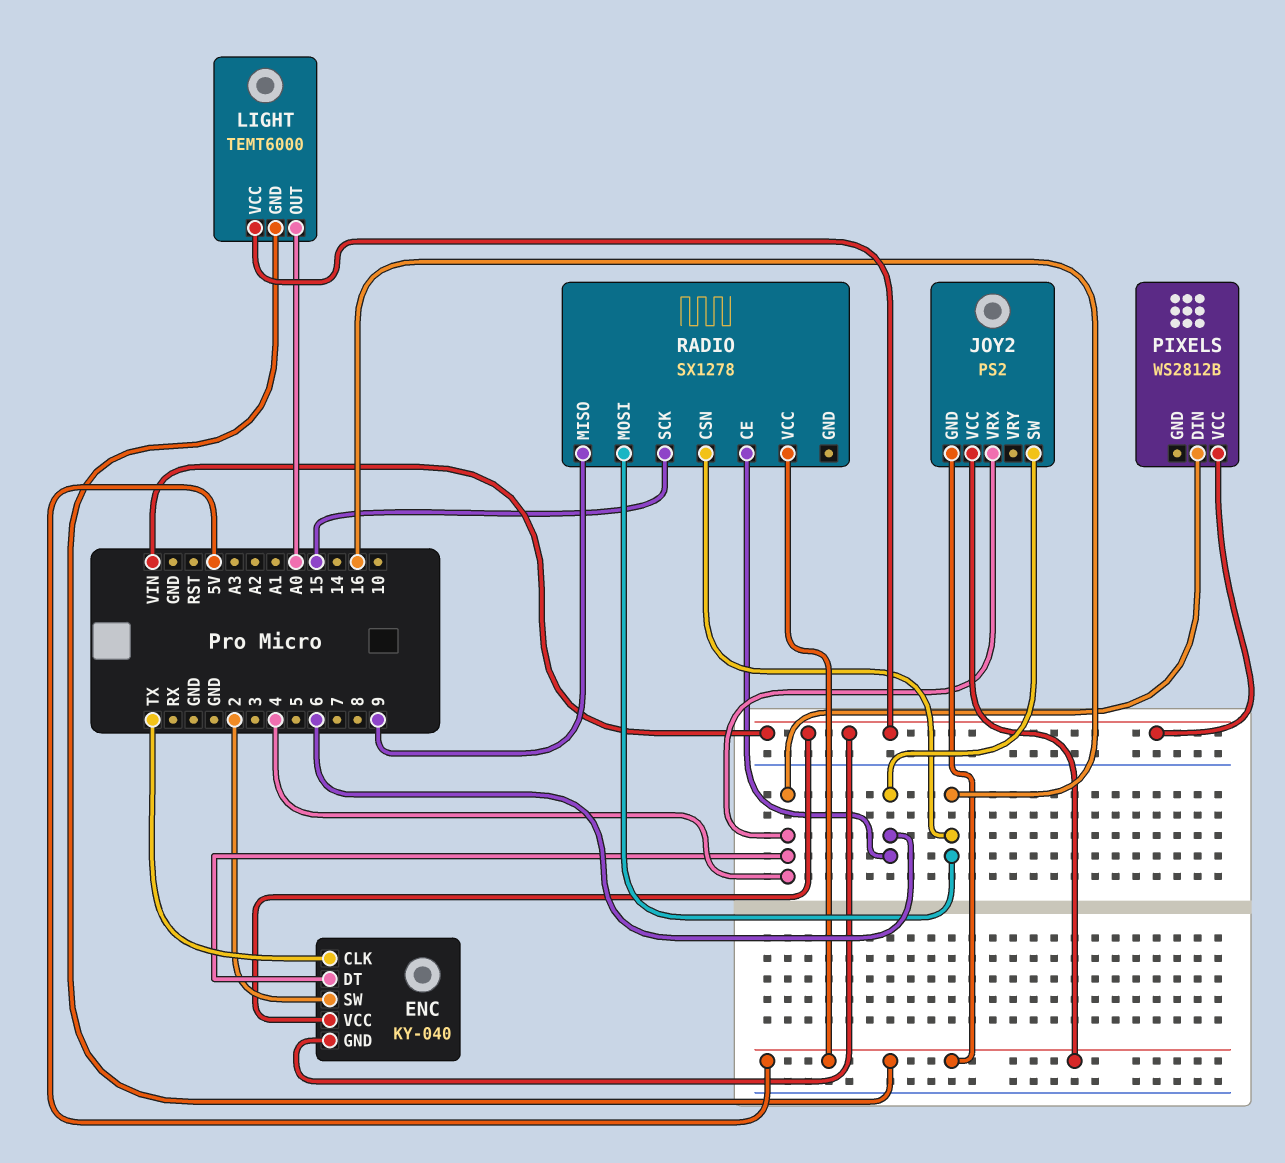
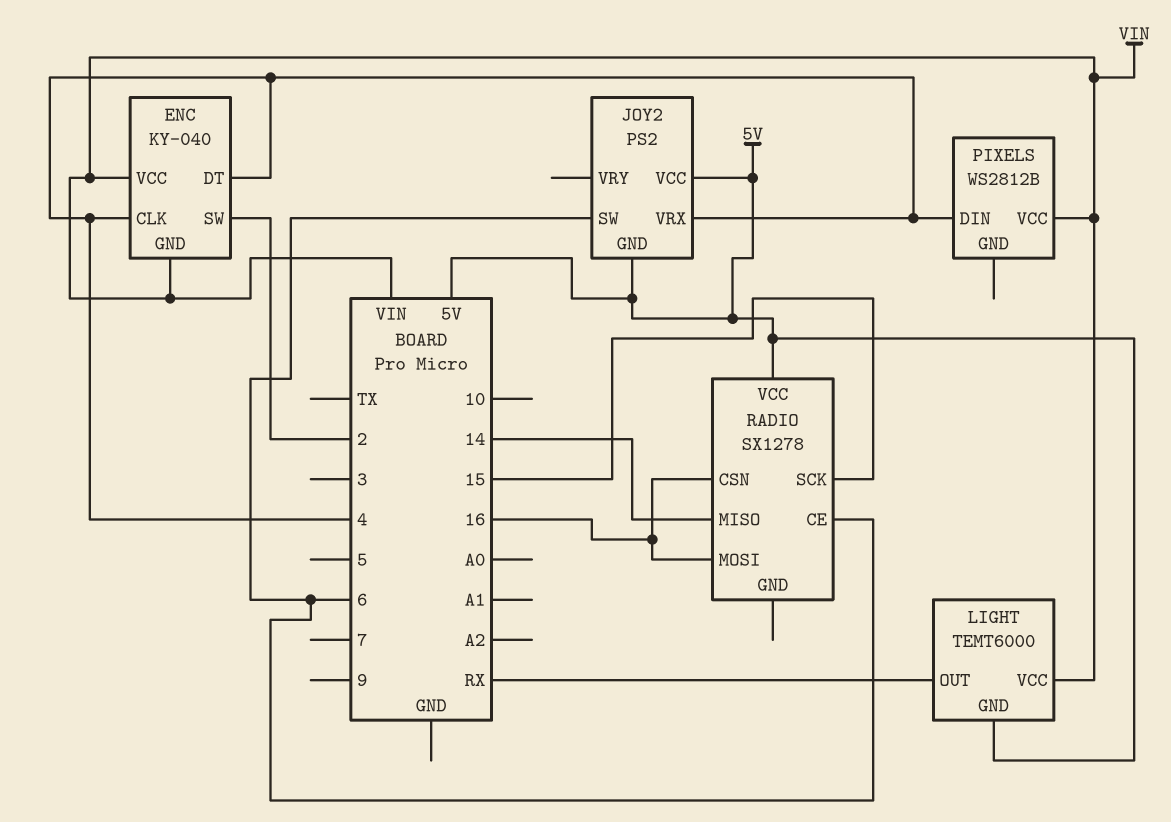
ENC pin CLK: TX -> 4
LIGHT pin OUT: A0 -> RX
RADIO pin MISO: 9 -> 14

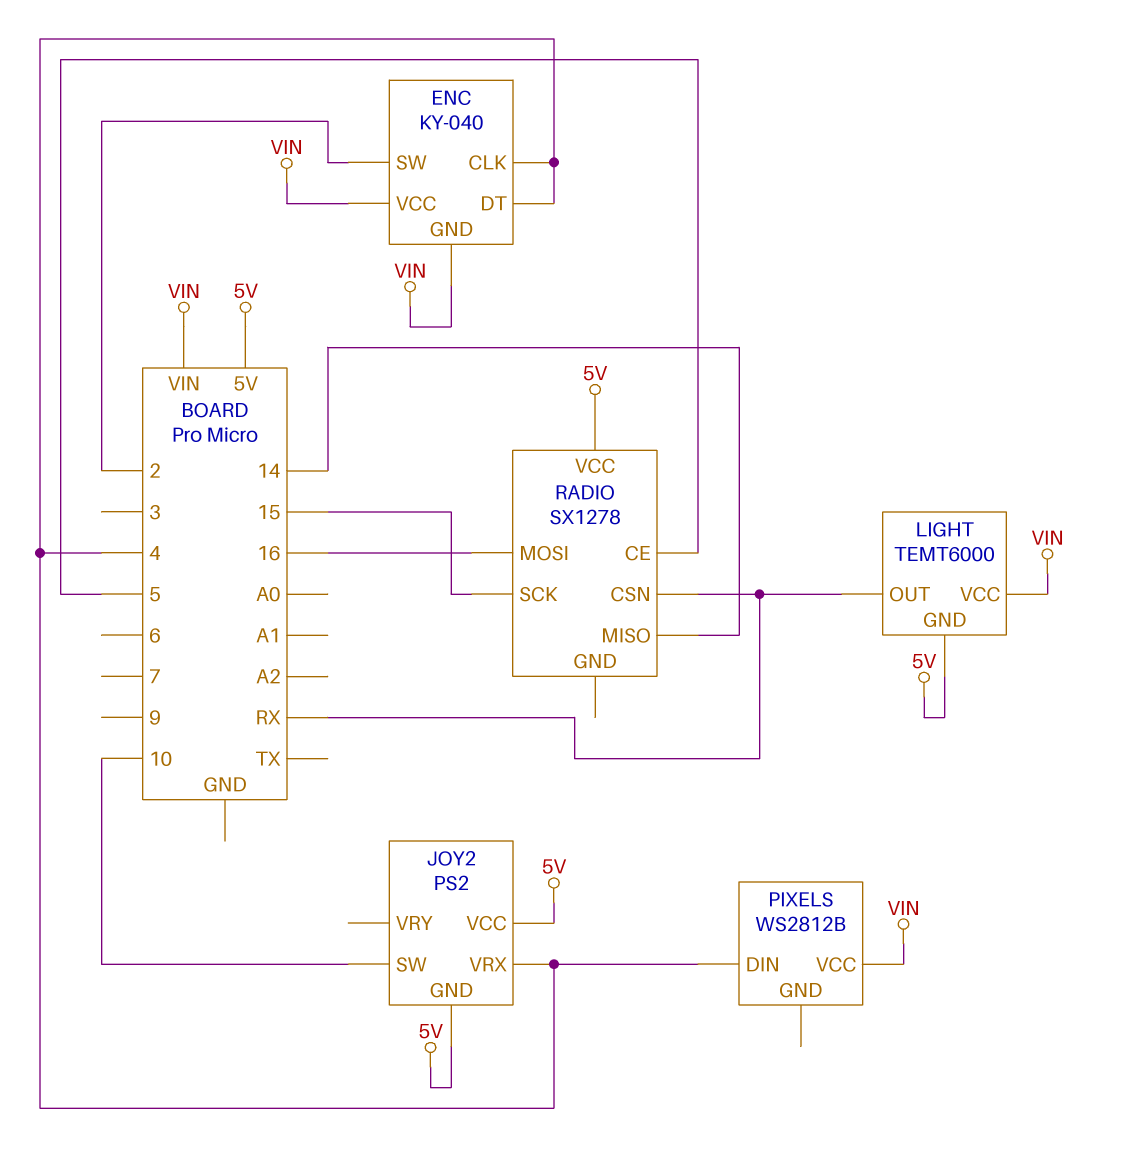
JOY2 pin SW: 6 -> 10
RADIO pin CE: 6 -> 5
RADIO pin CSN: 16 -> RX

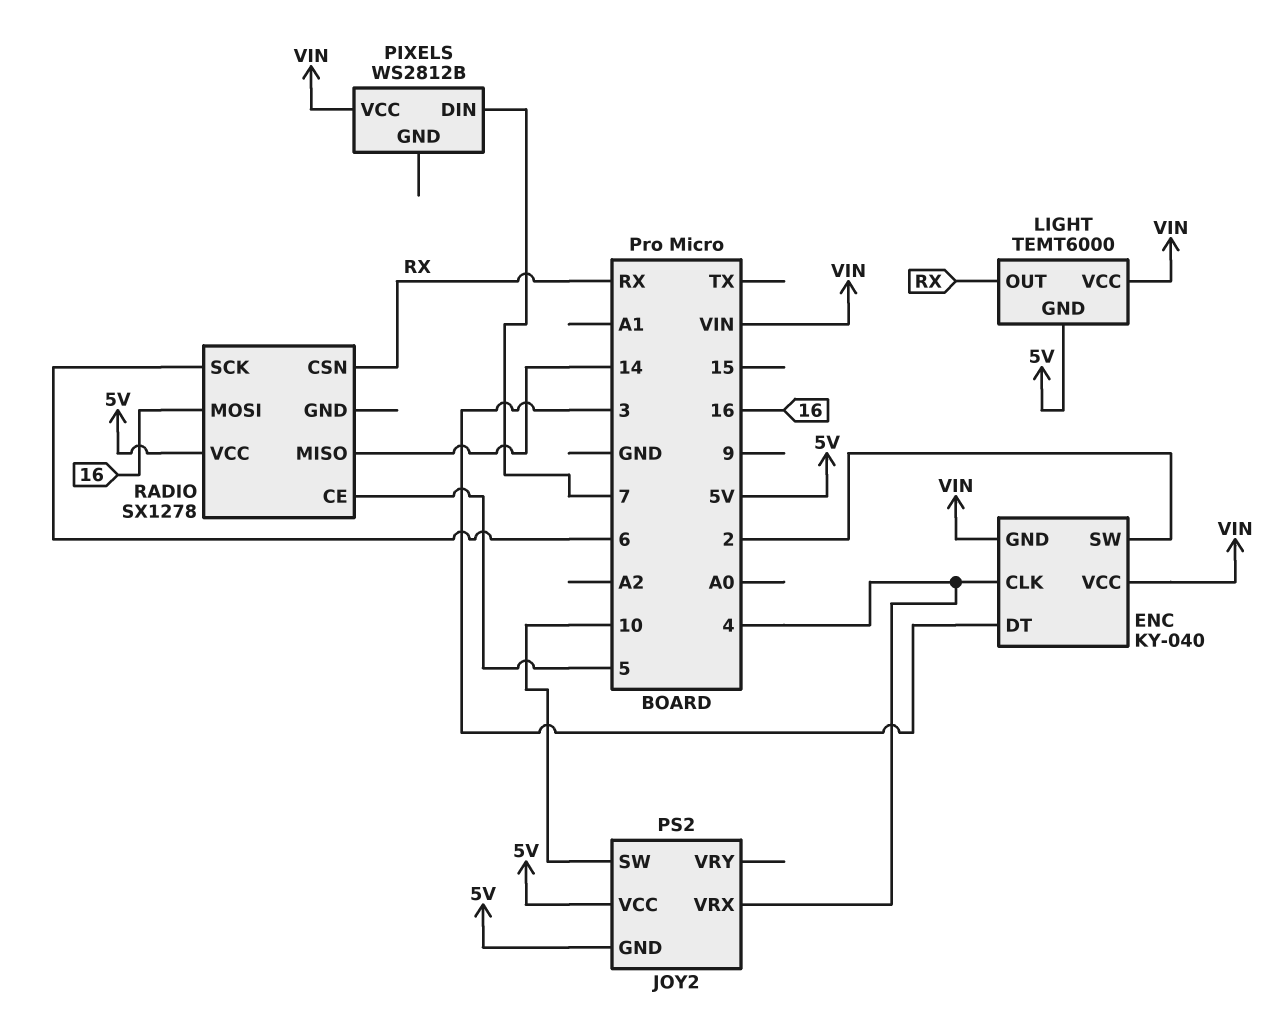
ENC pin DT: 4 -> 3
PIXELS pin DIN: 4 -> 7
RADIO pin SCK: 15 -> 6

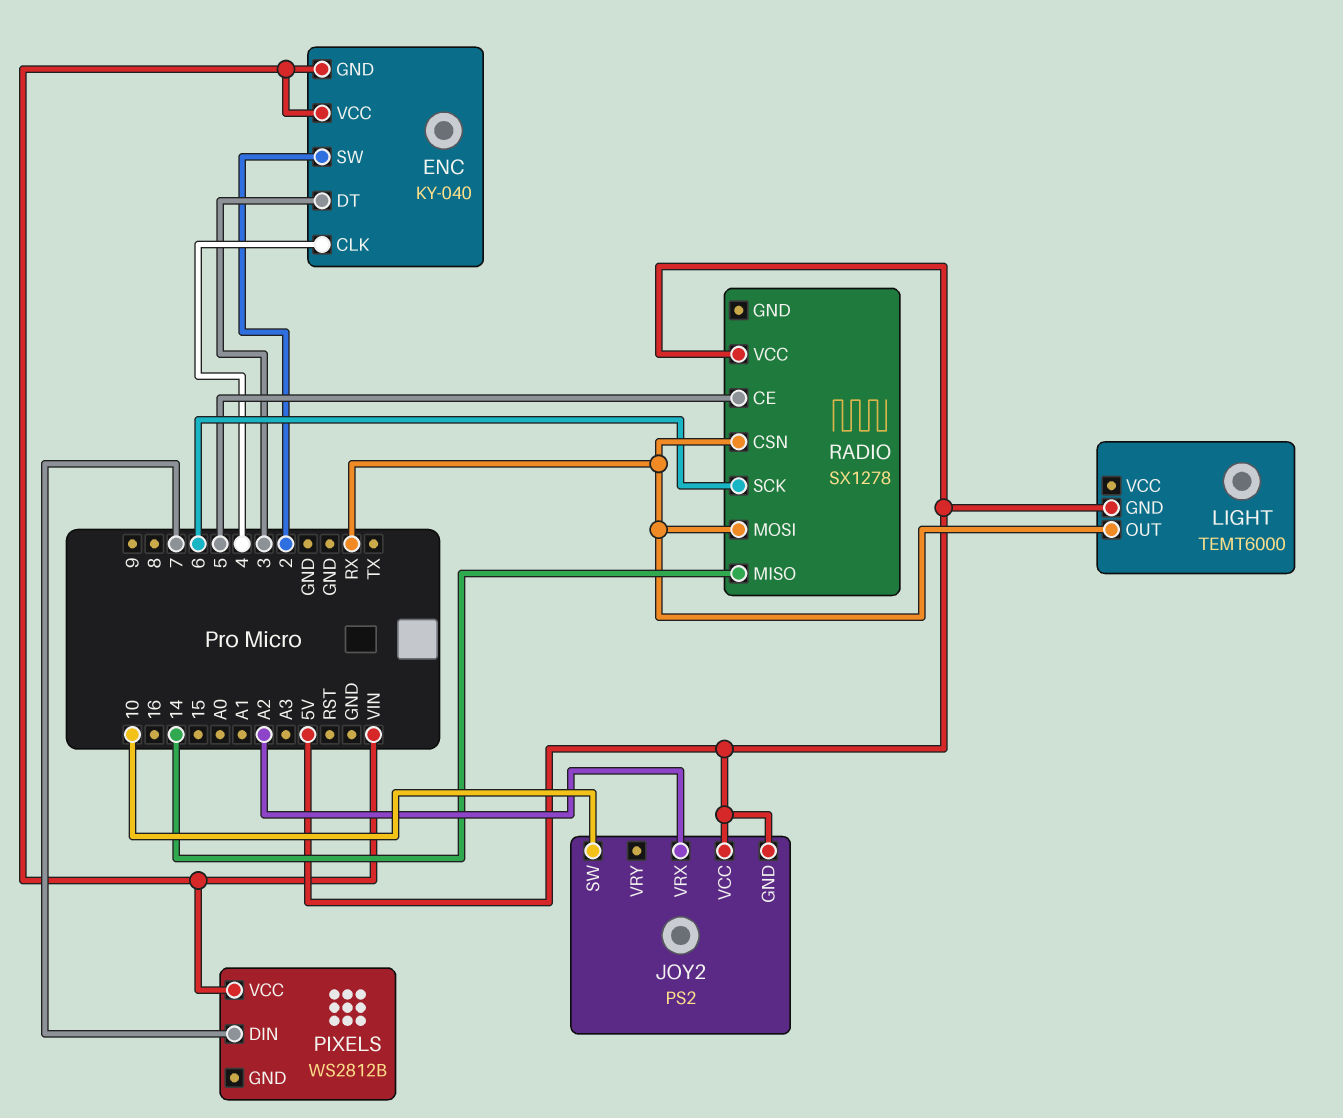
JOY2 pin VRX: 4 -> A2
LIGHT pin VCC: VIN -> none
RADIO pin MOSI: 16 -> RX

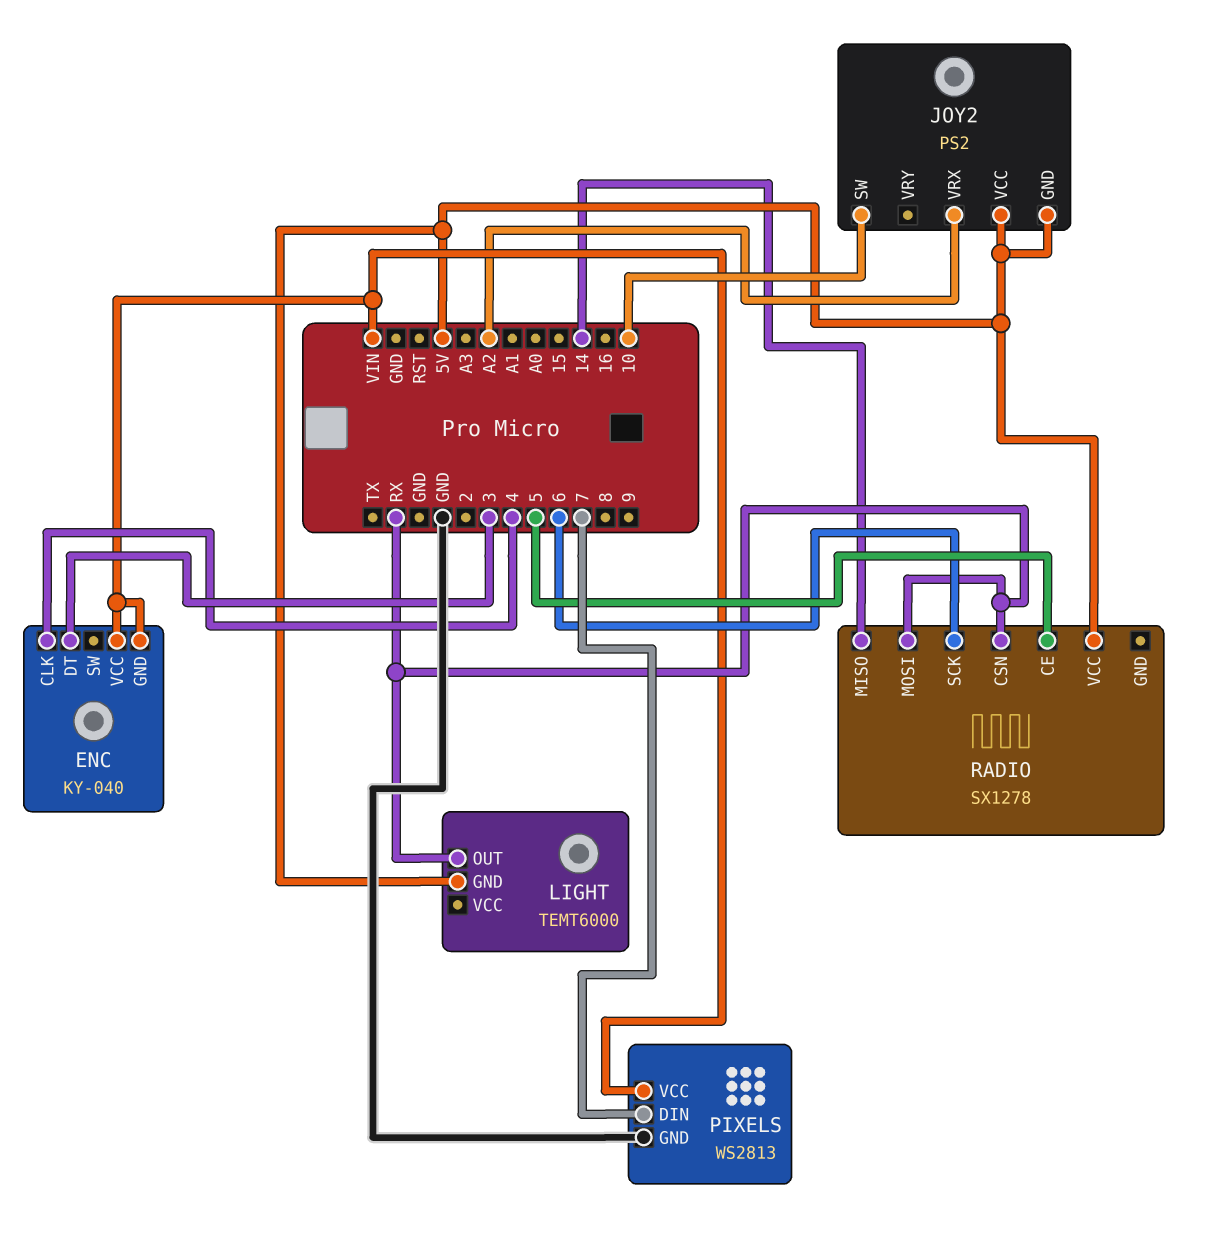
ENC pin SW: 2 -> none
PIXELS: WS2812B -> WS2813
PIXELS pin GND: none -> GND

